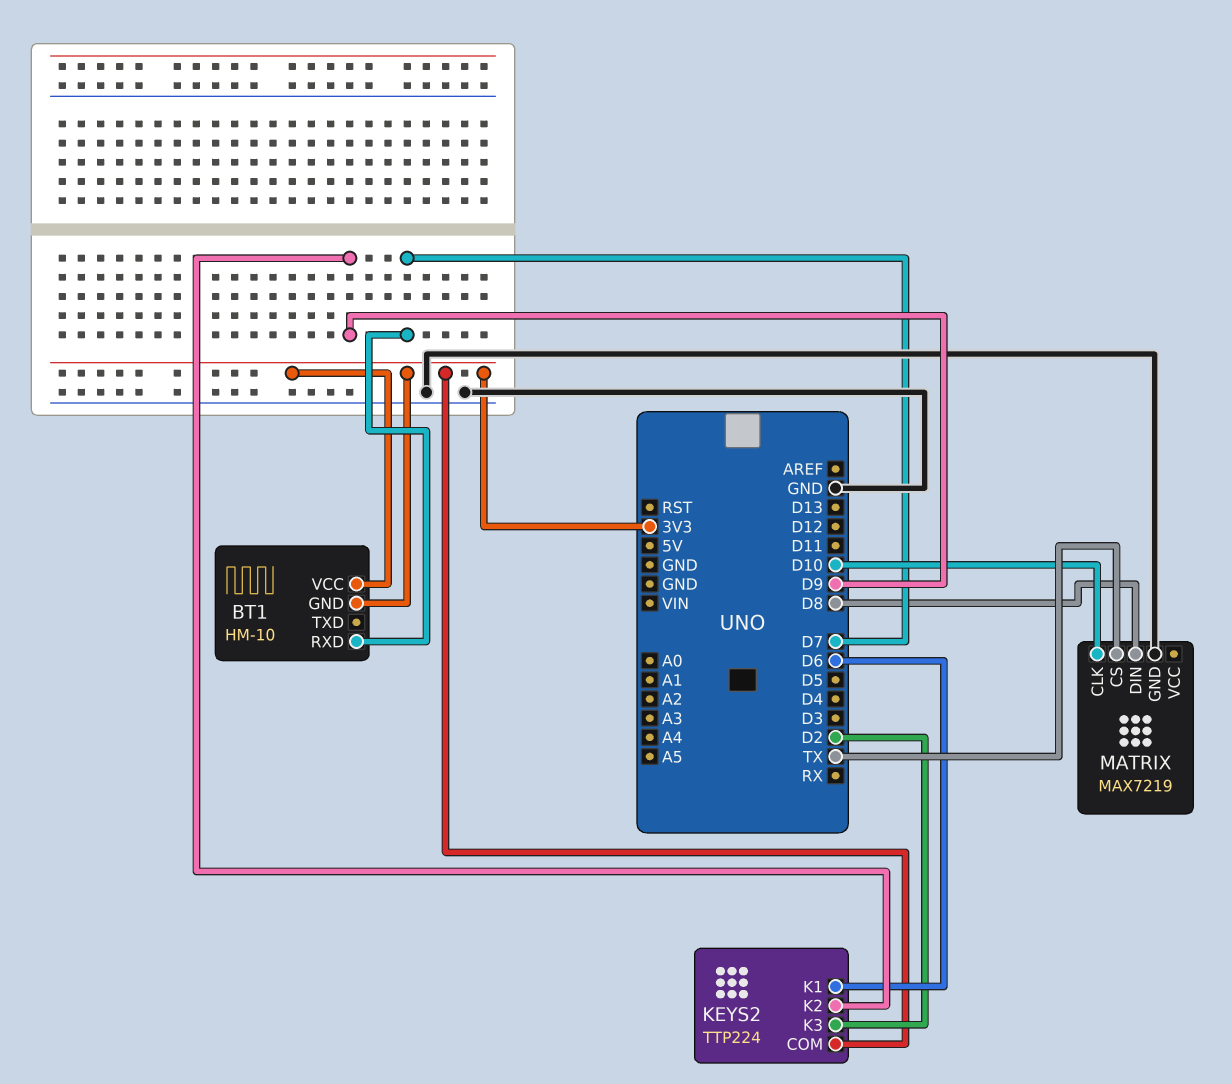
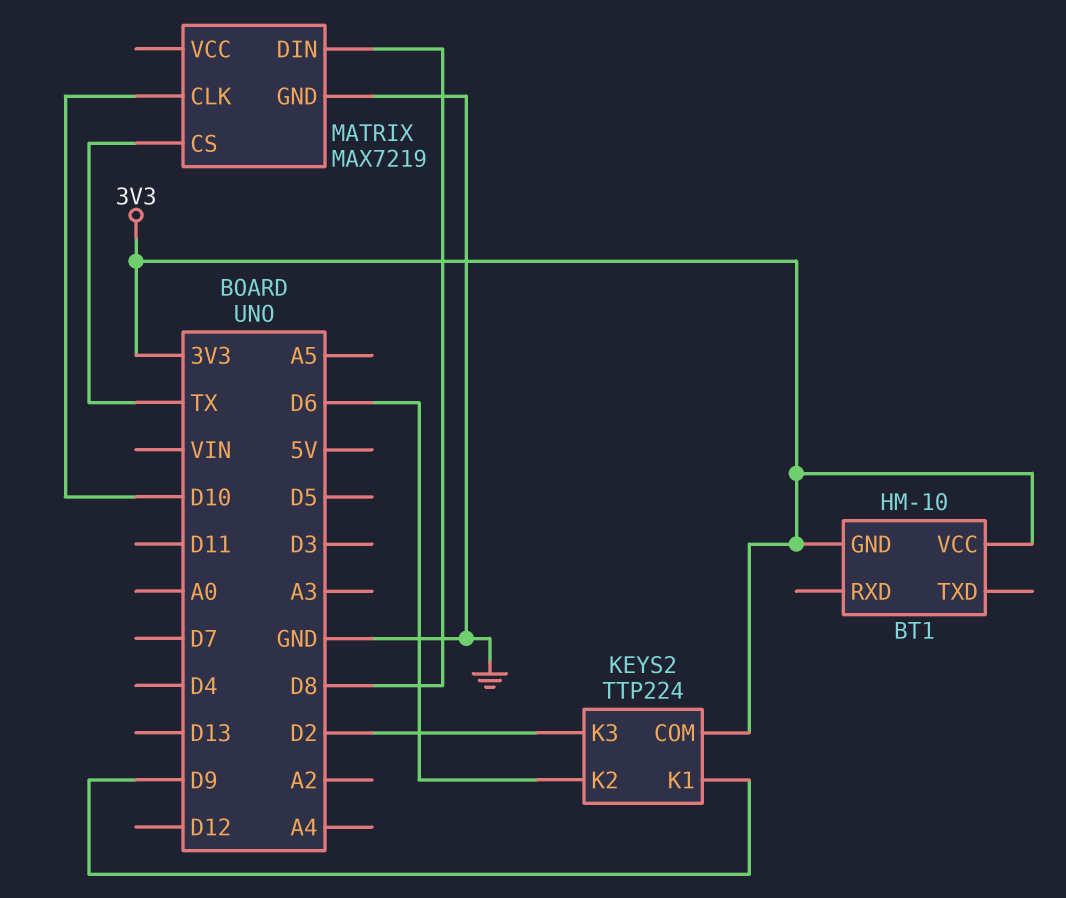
BT1 pin RXD: D7 -> none
KEYS2 pin K1: D6 -> D9
KEYS2 pin K2: D9 -> D6

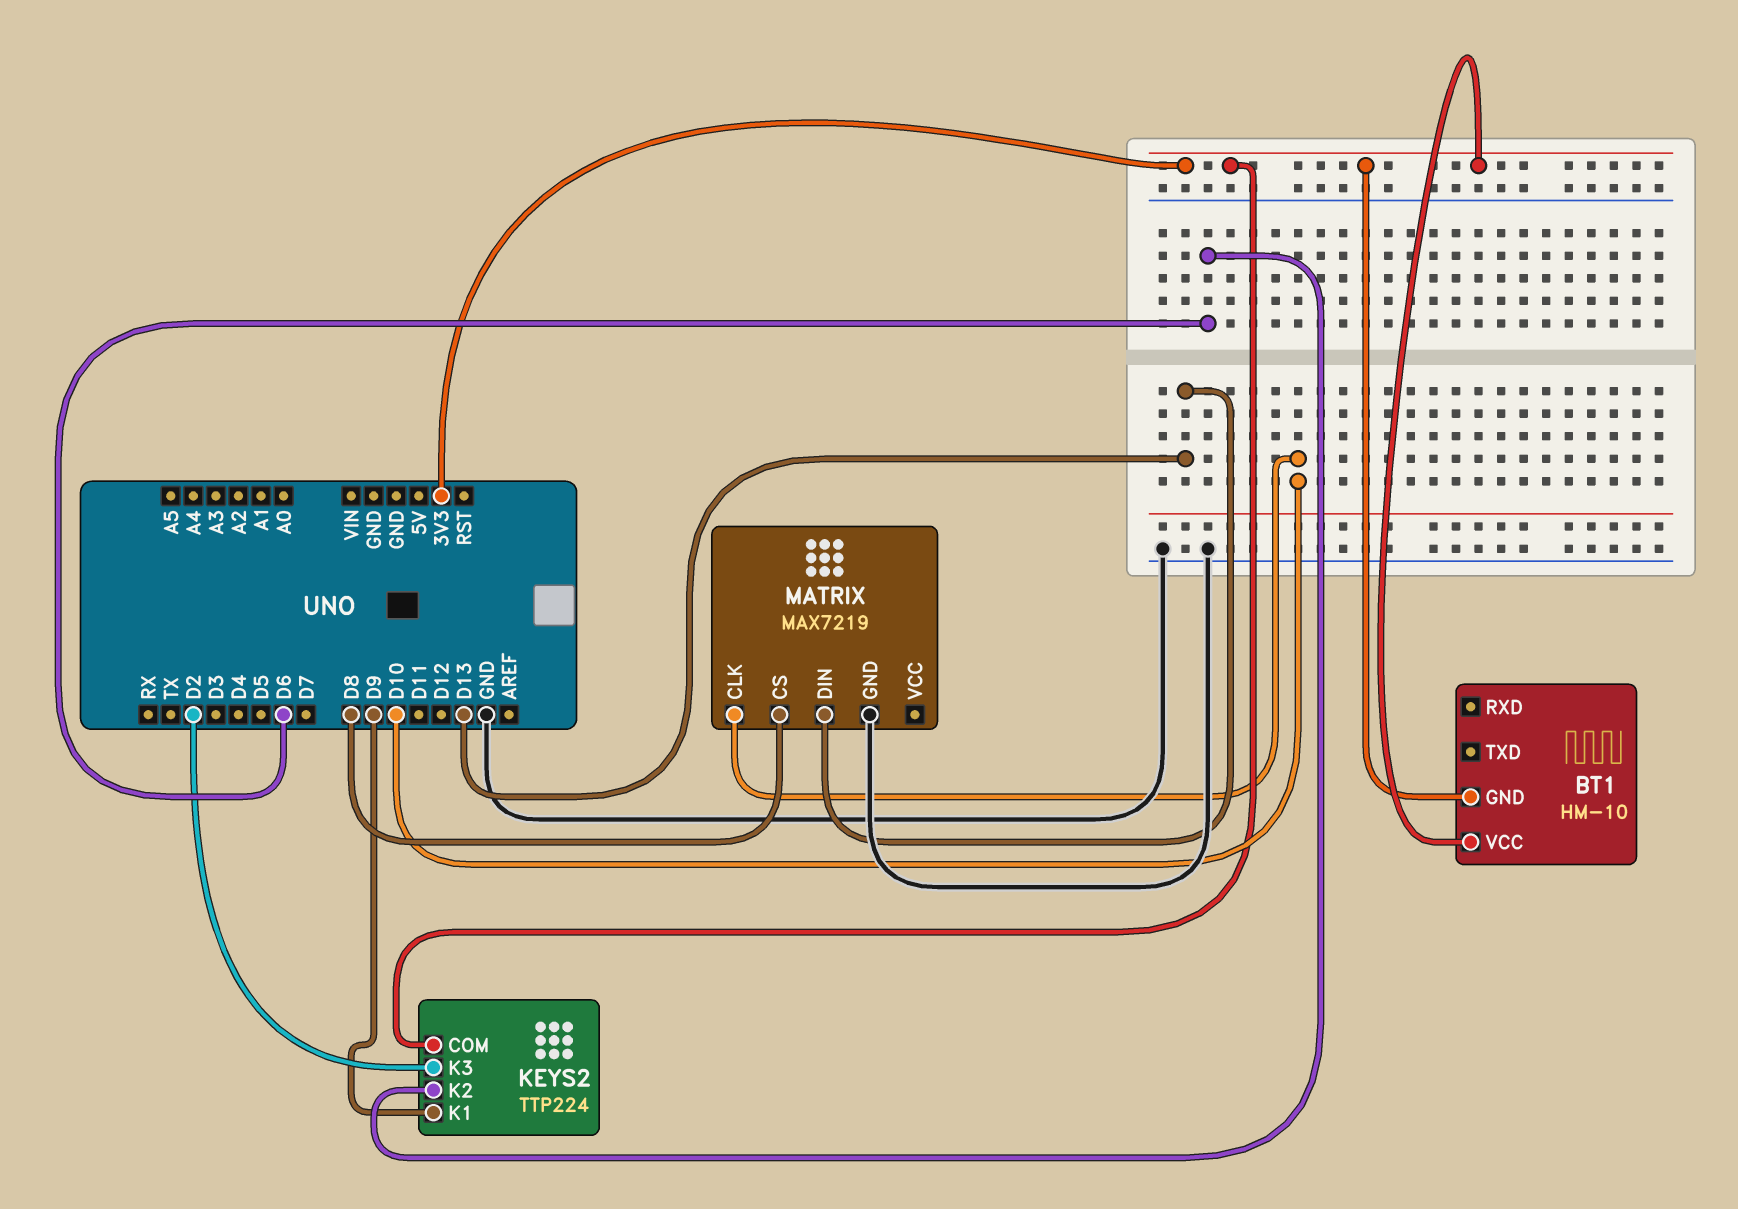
MATRIX pin CS: TX -> D8
MATRIX pin DIN: D8 -> D13

